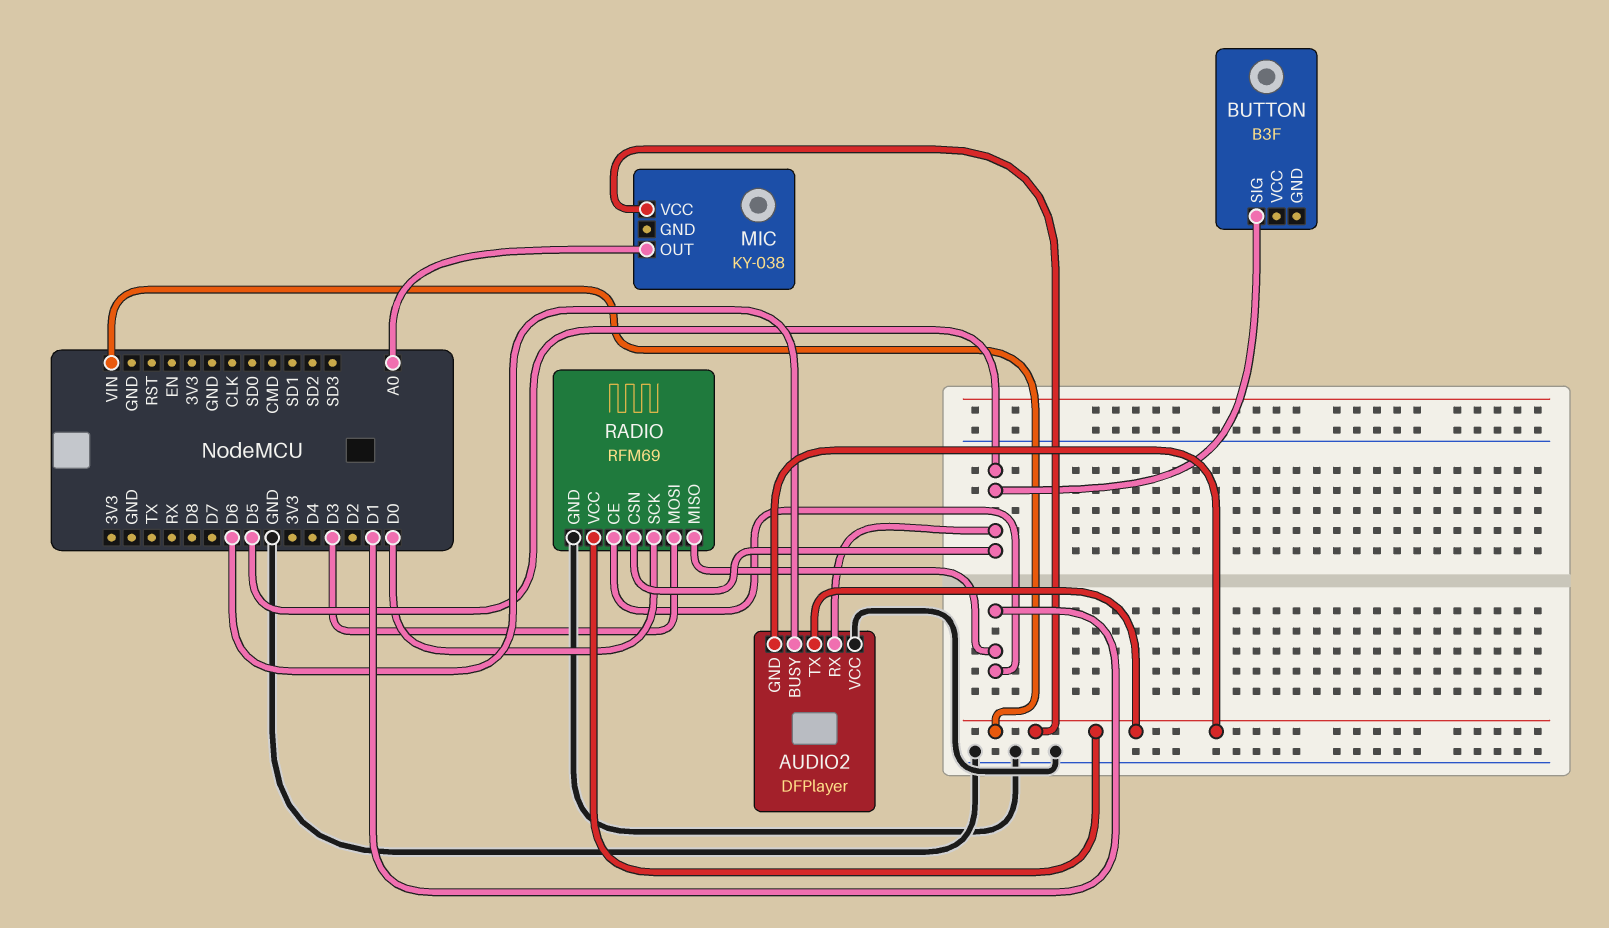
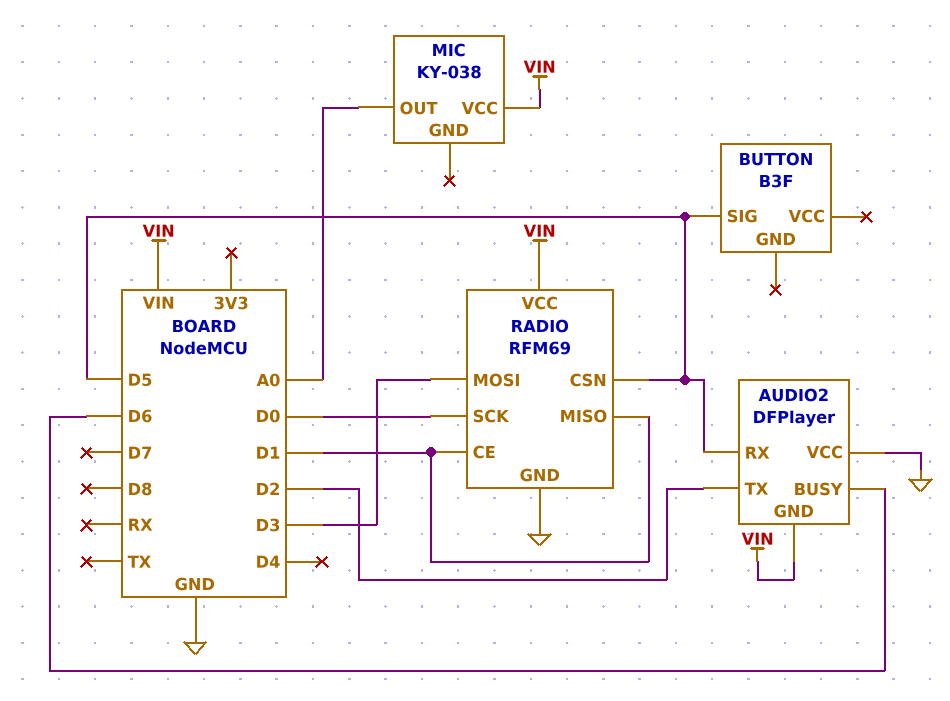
AUDIO2 pin TX: VIN -> D2

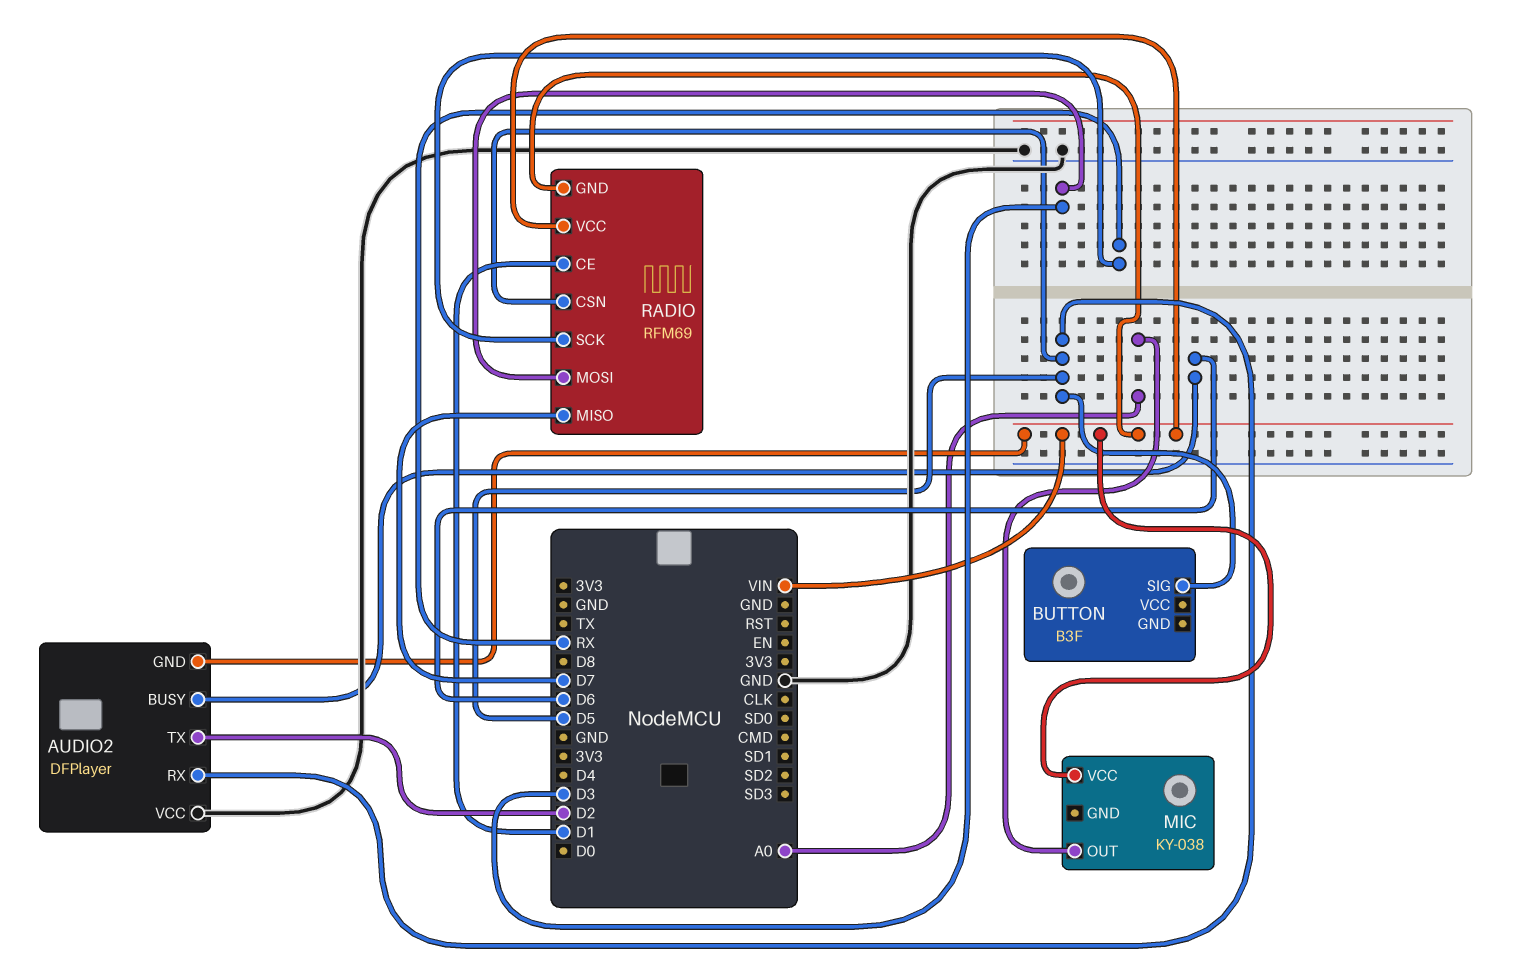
RADIO pin GND: GND -> VIN
RADIO pin MISO: D1 -> D7
RADIO pin SCK: D0 -> RX

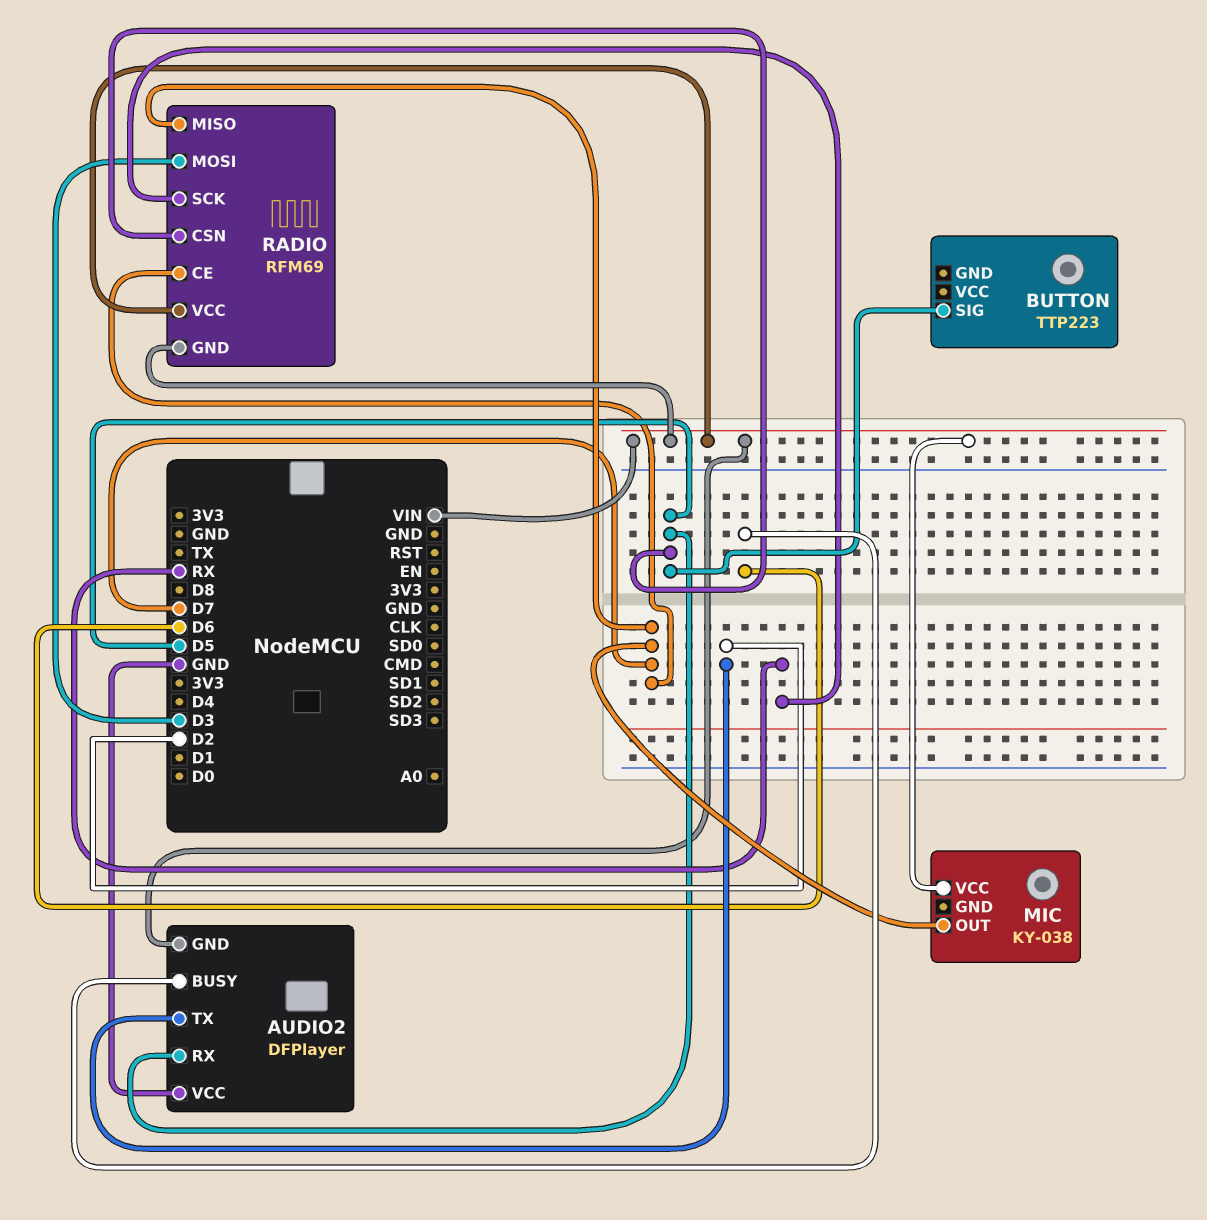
BUTTON: B3F -> TTP223
MIC pin OUT: A0 -> D7
RADIO pin CE: D1 -> D7

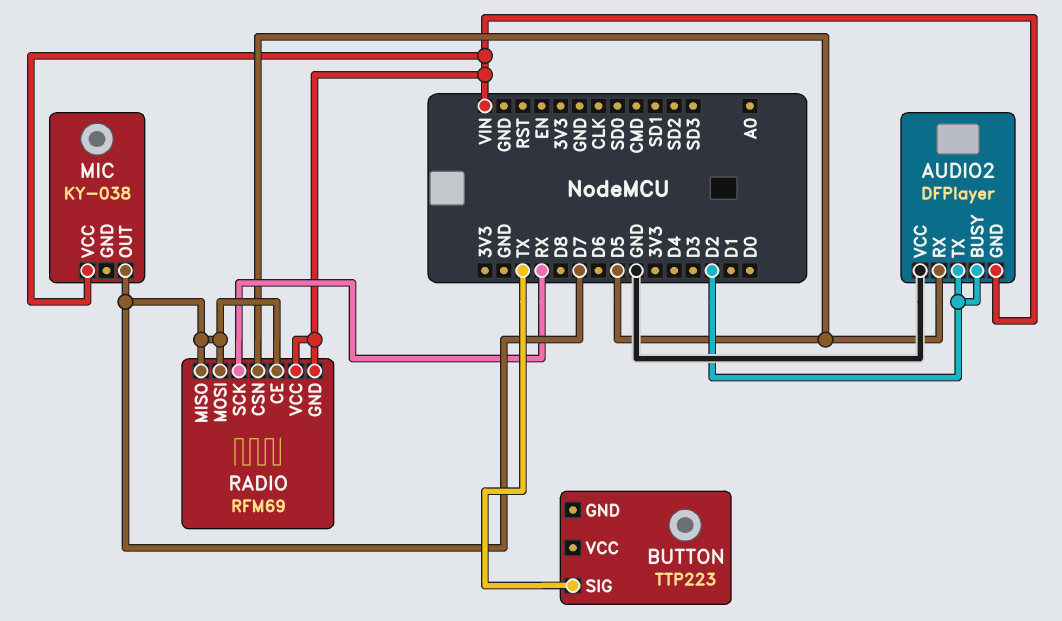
AUDIO2 pin BUSY: D6 -> D2
BUTTON pin SIG: D5 -> TX
RADIO pin MOSI: D3 -> D7

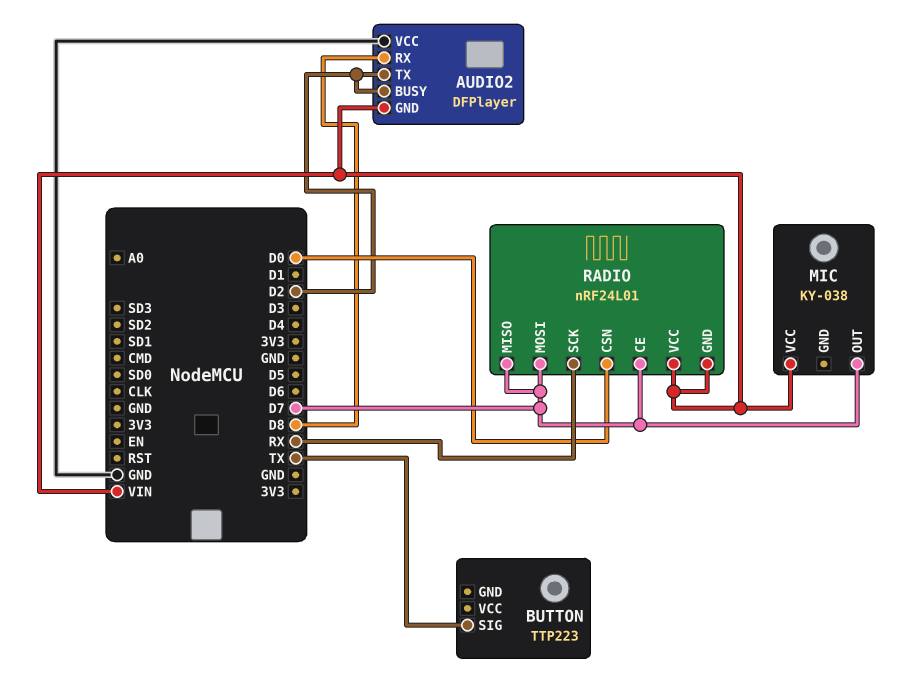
AUDIO2 pin RX: D5 -> D8
RADIO: RFM69 -> nRF24L01
RADIO pin CSN: D5 -> D0

